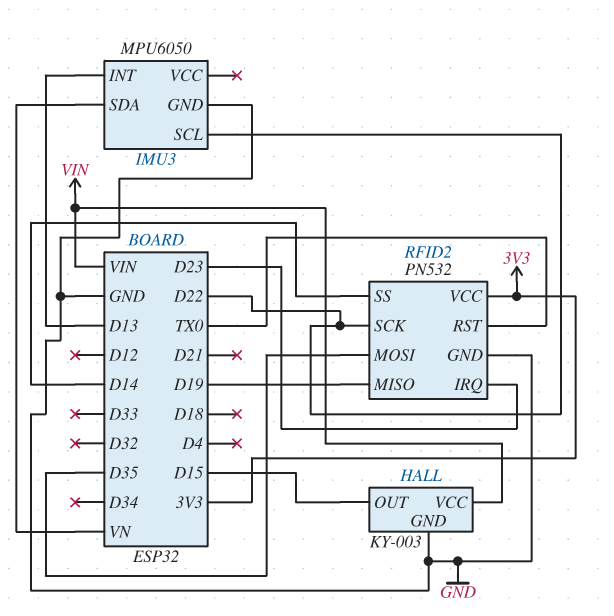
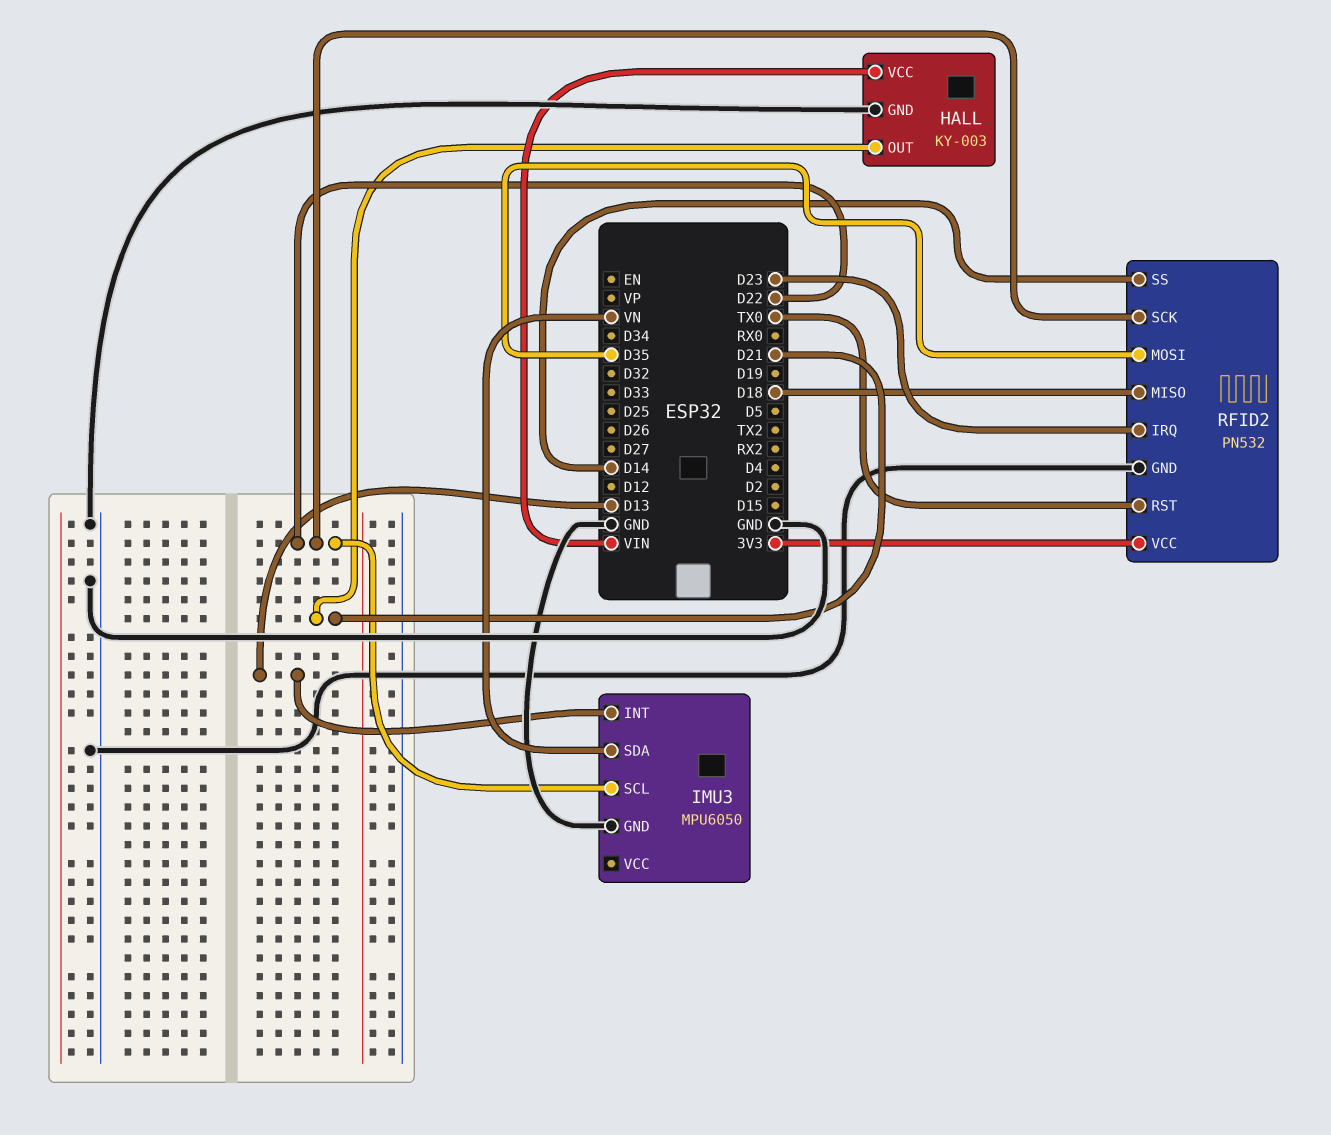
HALL pin OUT: D15 -> D21
RFID2 pin MISO: D19 -> D18

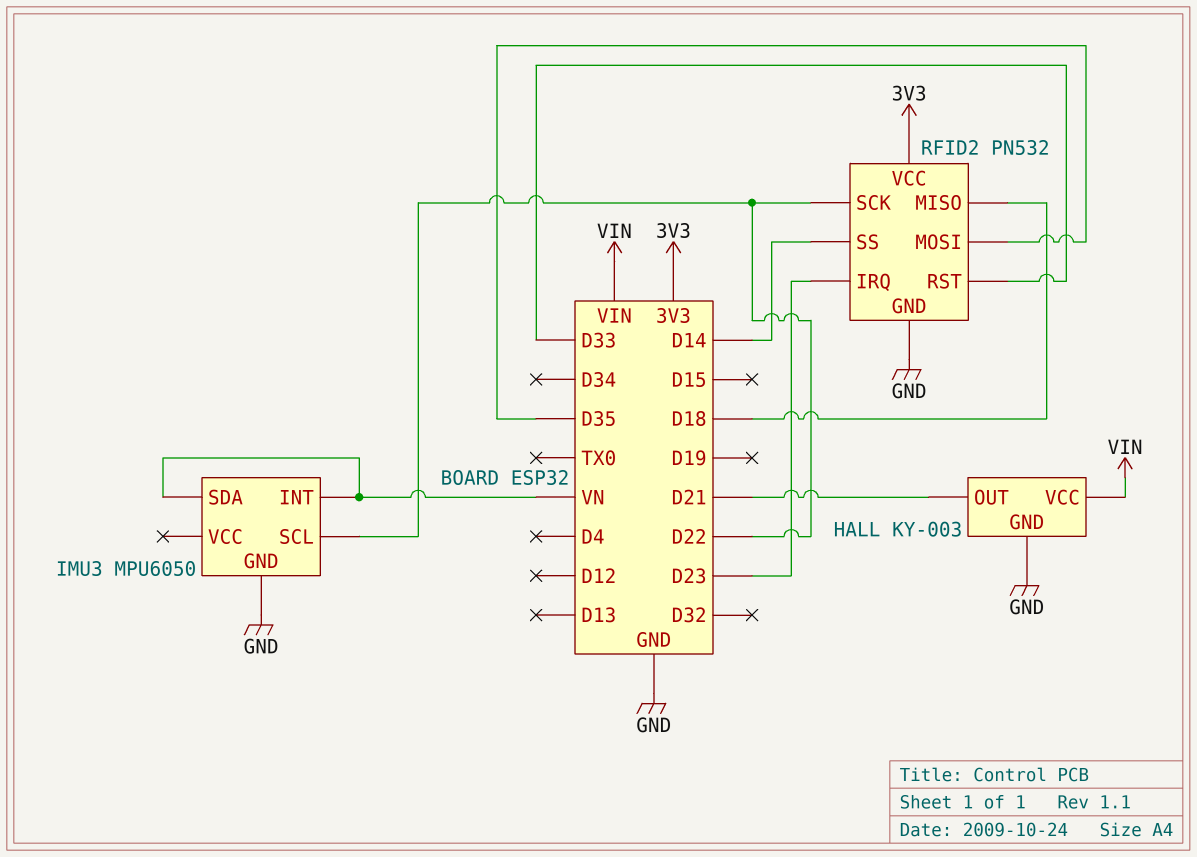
IMU3 pin INT: D13 -> VN
RFID2 pin RST: TX0 -> D33

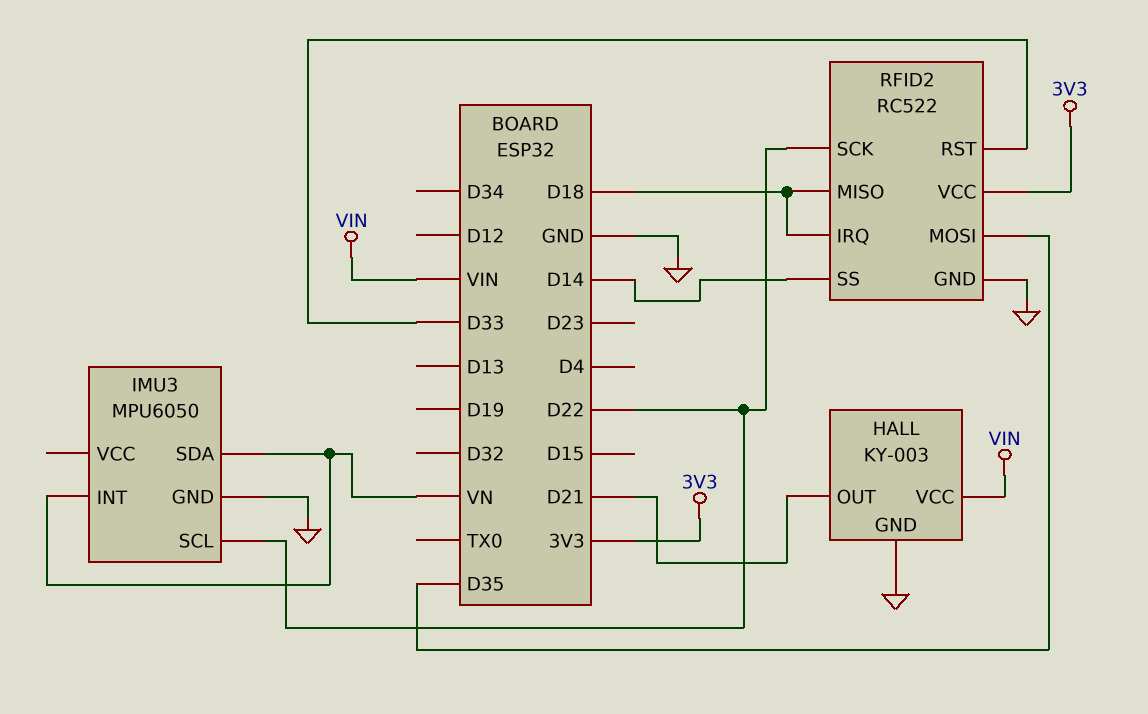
RFID2: PN532 -> RC522
RFID2 pin IRQ: D23 -> D18

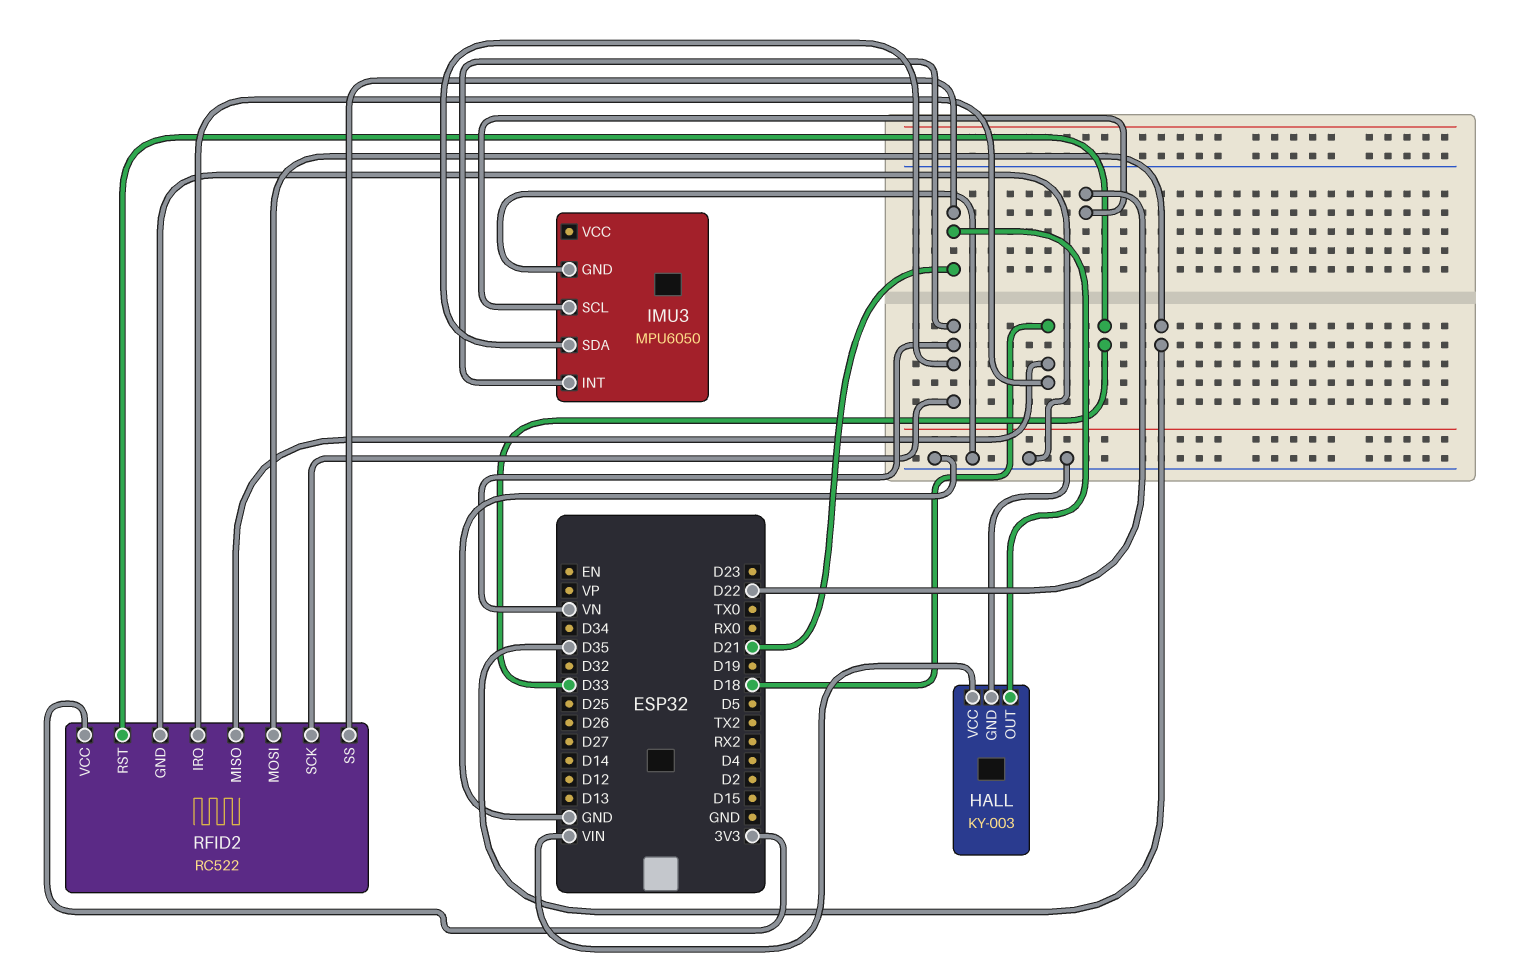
RFID2 pin SCK: D22 -> VN
RFID2 pin SS: D14 -> D21

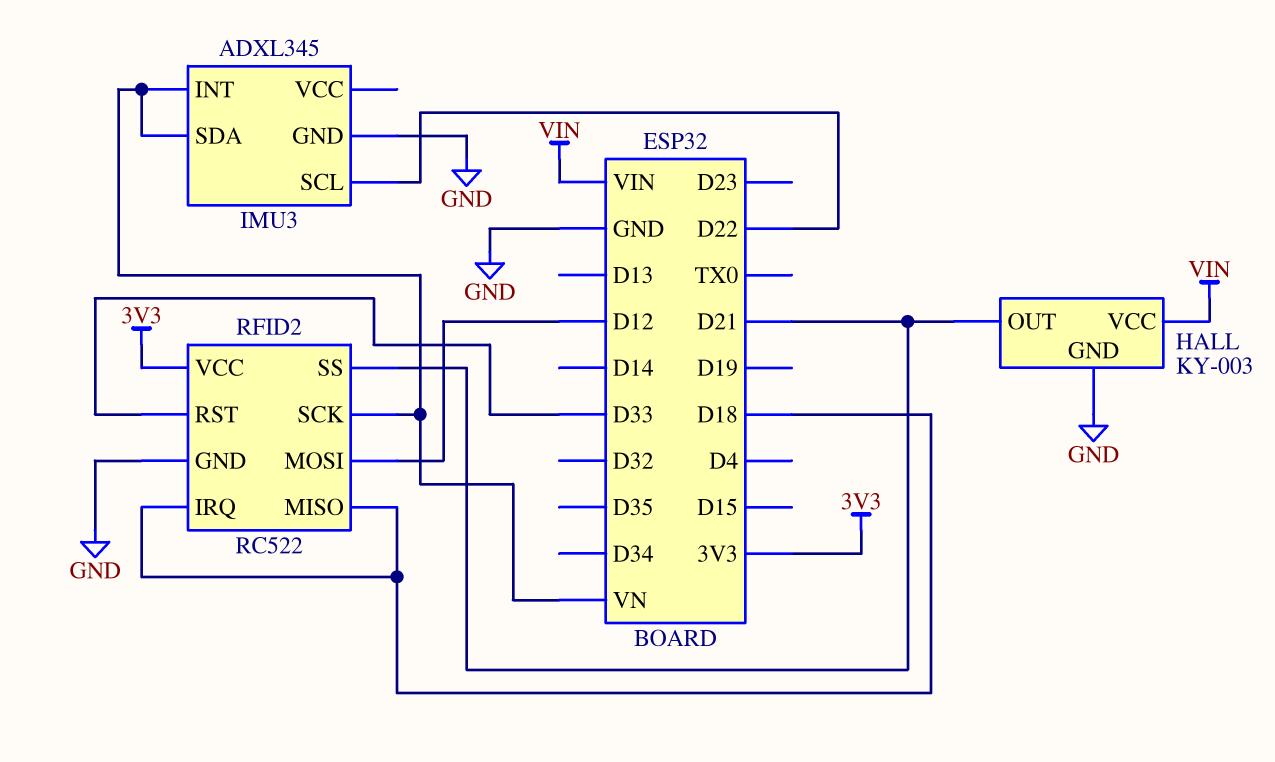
IMU3: MPU6050 -> ADXL345
RFID2 pin MOSI: D35 -> D12

